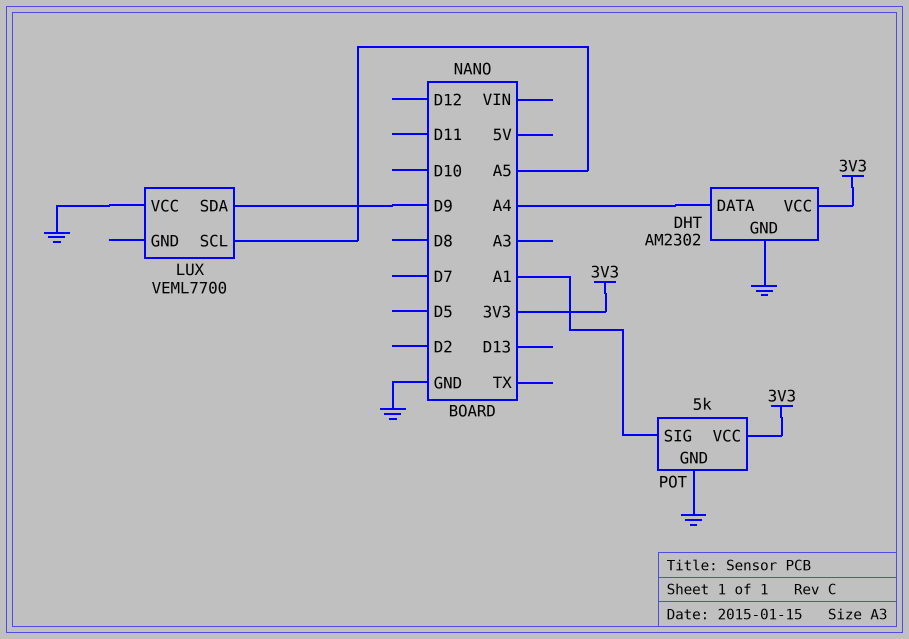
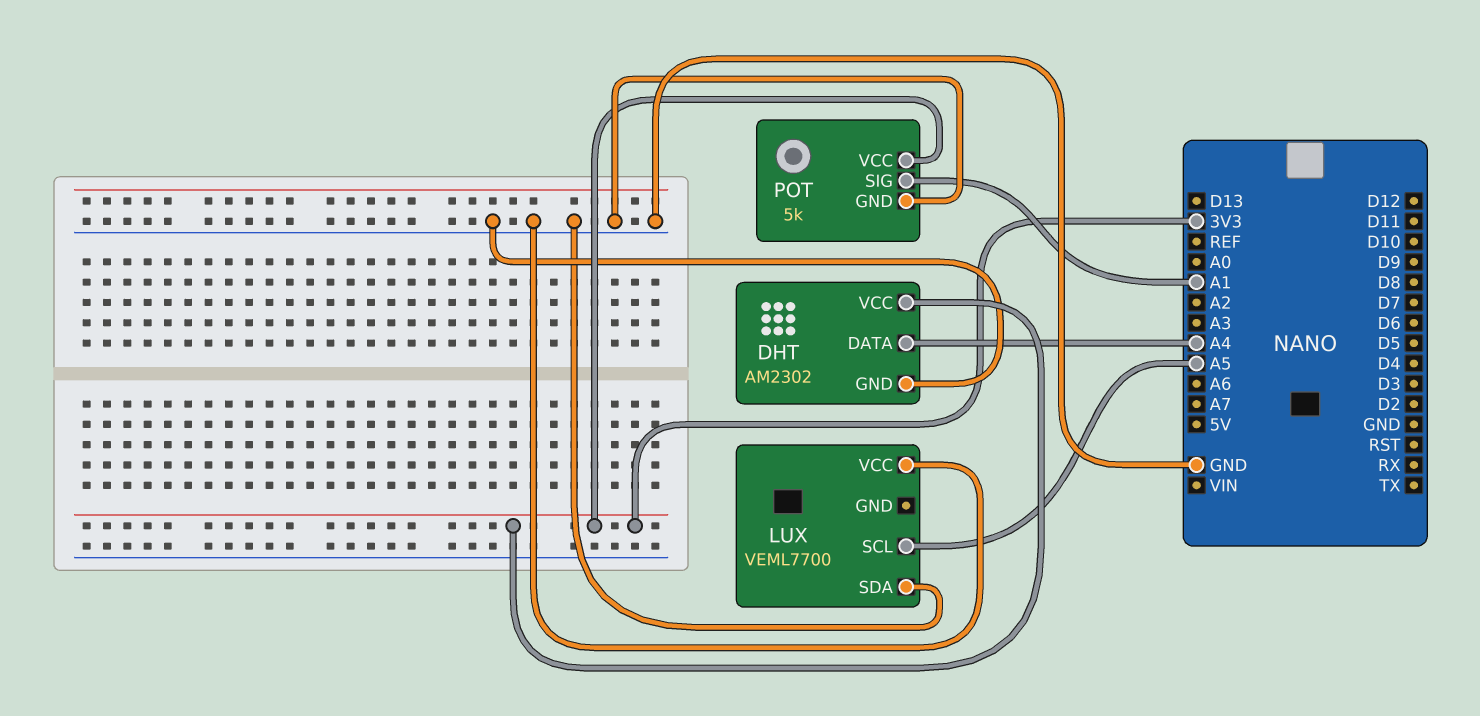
LUX pin SDA: D9 -> GND

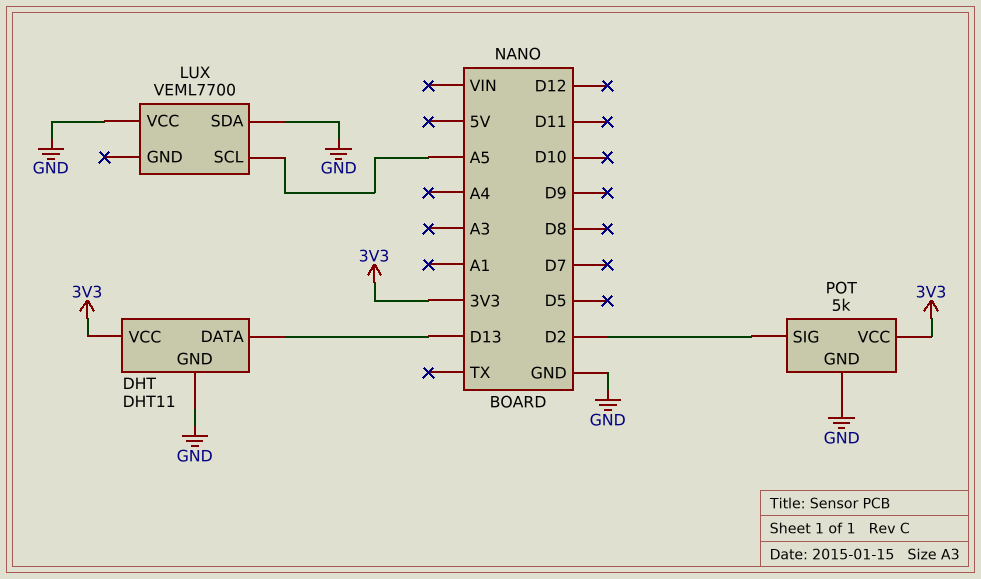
DHT: AM2302 -> DHT11
DHT pin DATA: A4 -> D13
POT pin SIG: A1 -> D2

